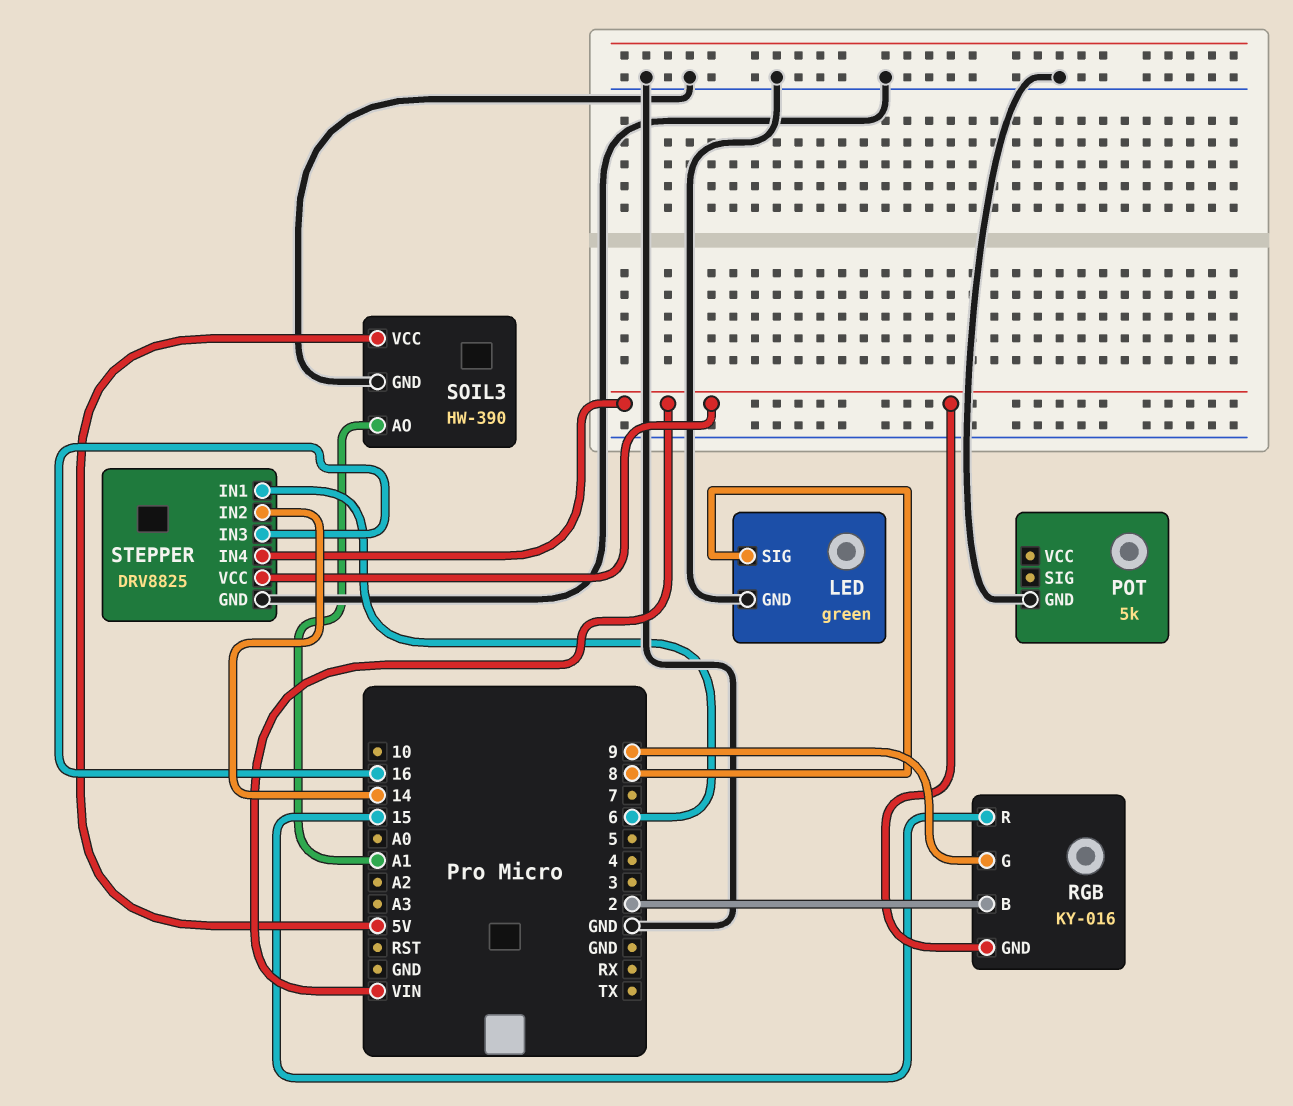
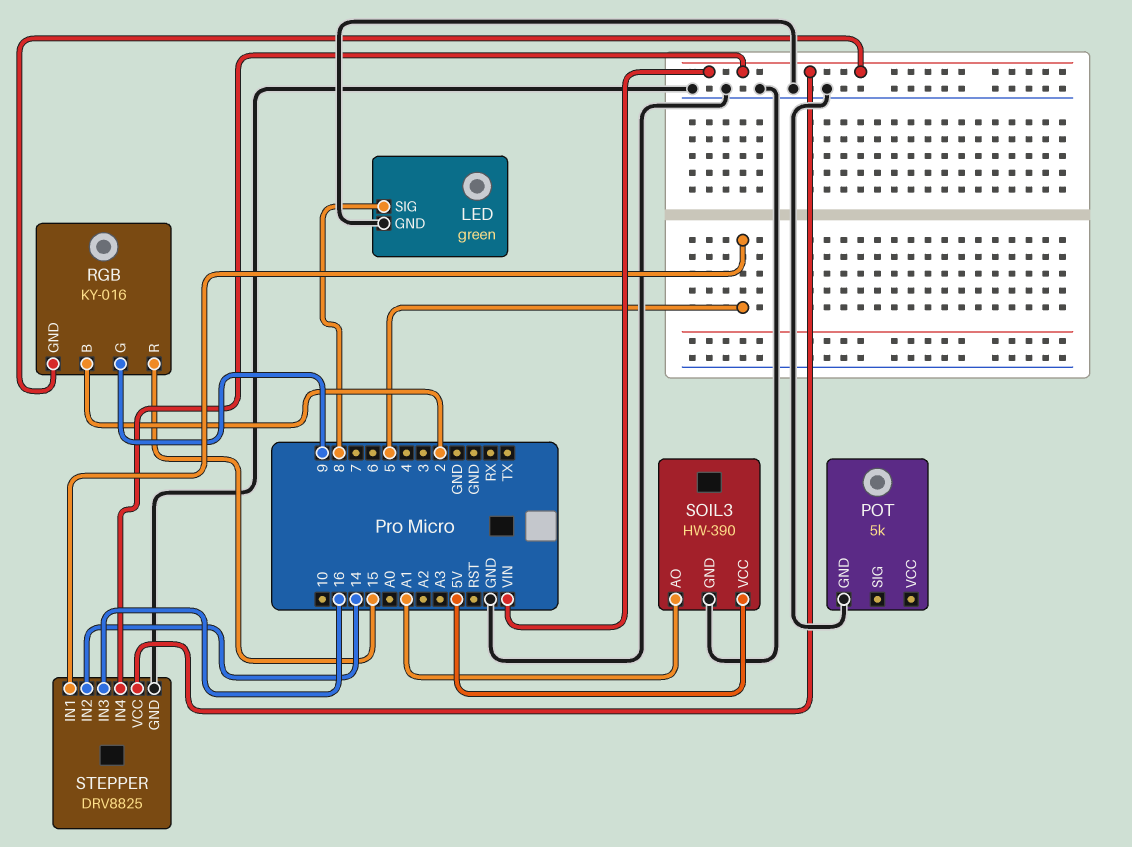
STEPPER pin IN1: 6 -> 5

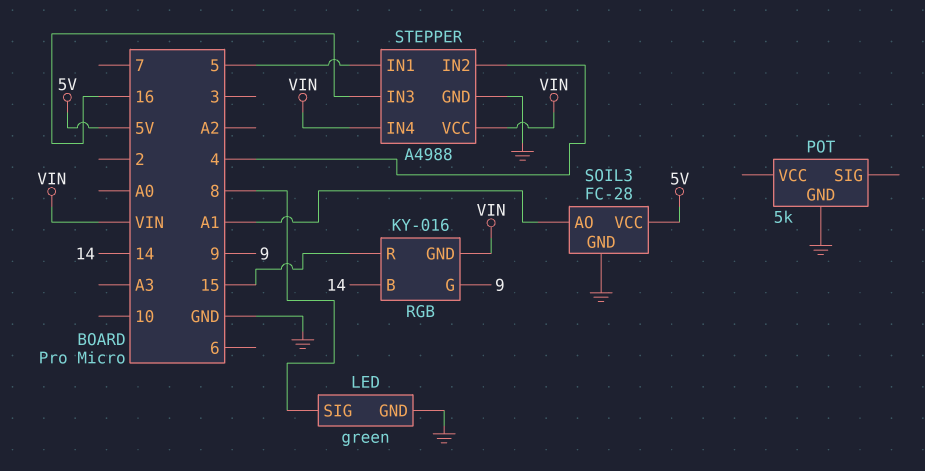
RGB pin B: 2 -> 14
SOIL3: HW-390 -> FC-28
STEPPER: DRV8825 -> A4988
STEPPER pin IN2: 14 -> 4

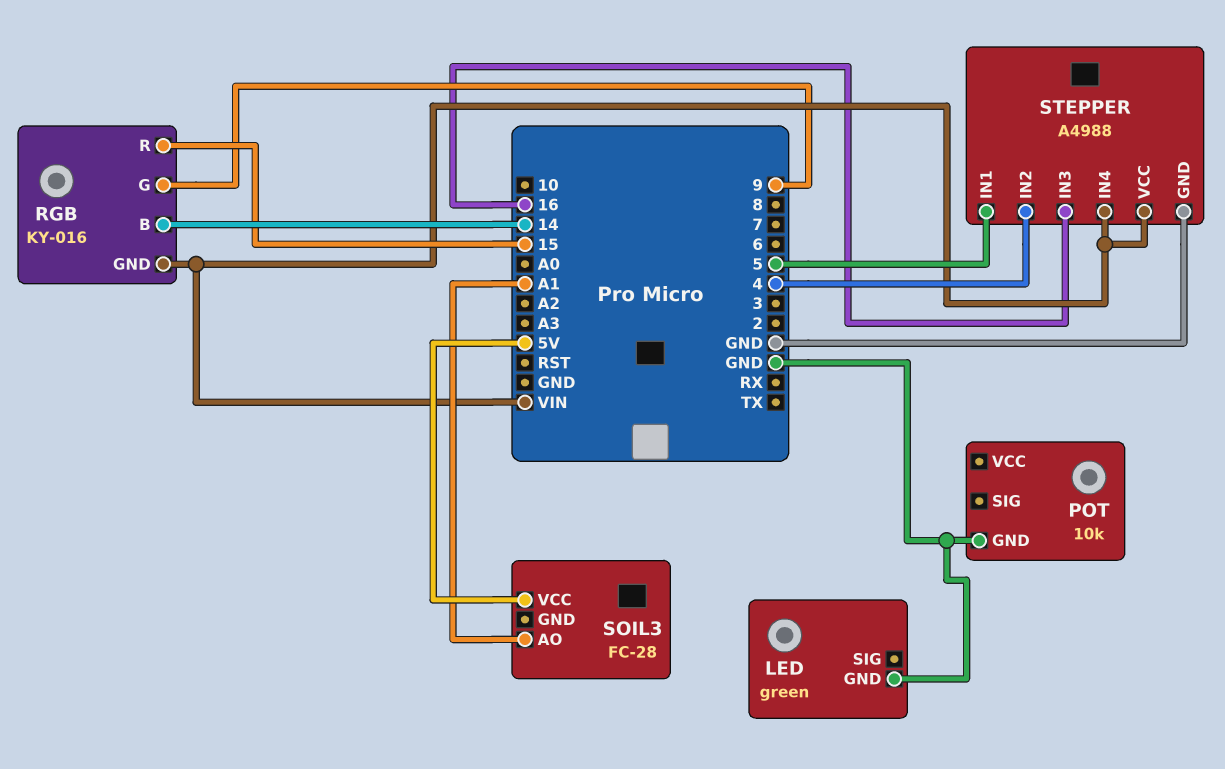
LED pin SIG: 8 -> none
POT: 5k -> 10k
SOIL3 pin GND: GND -> none

